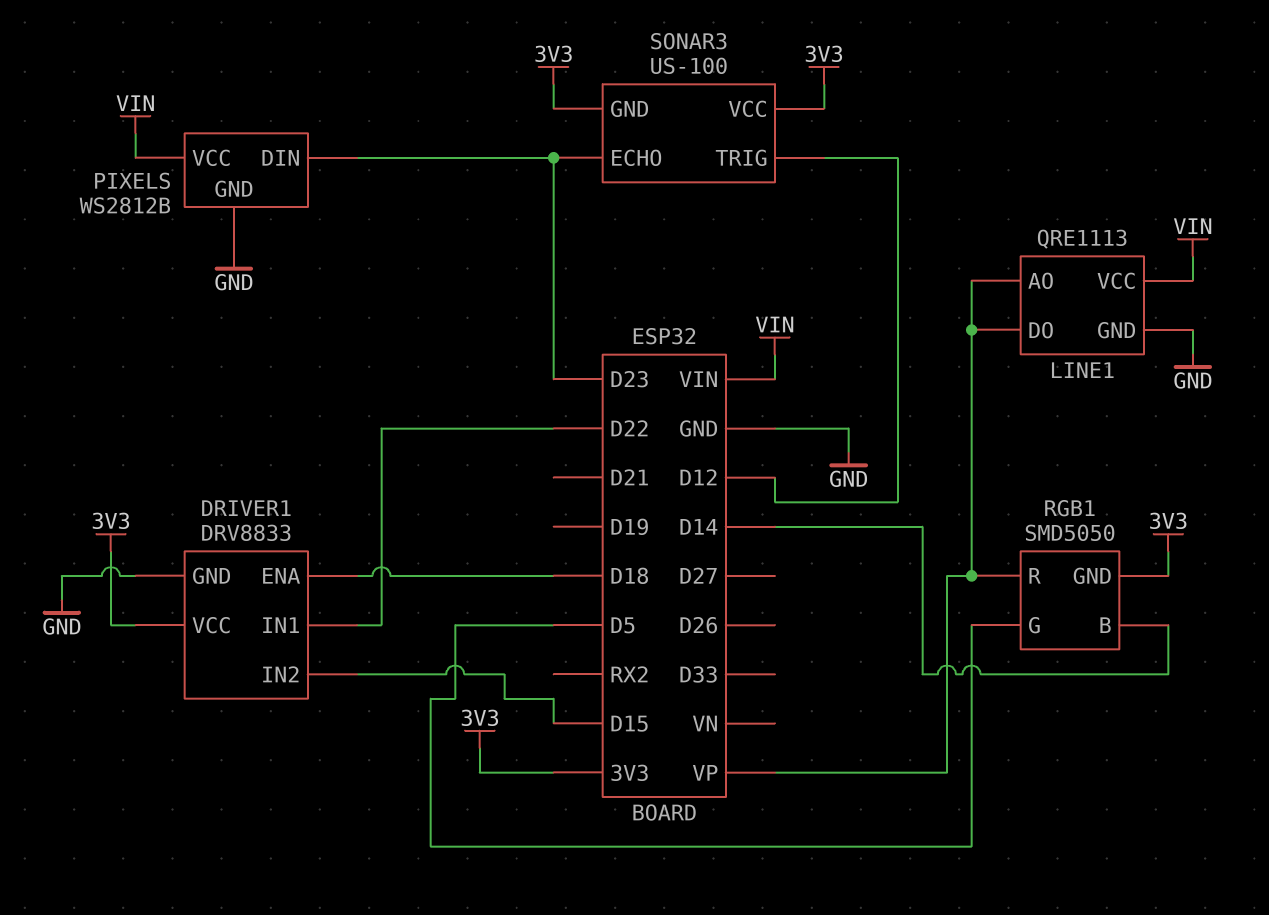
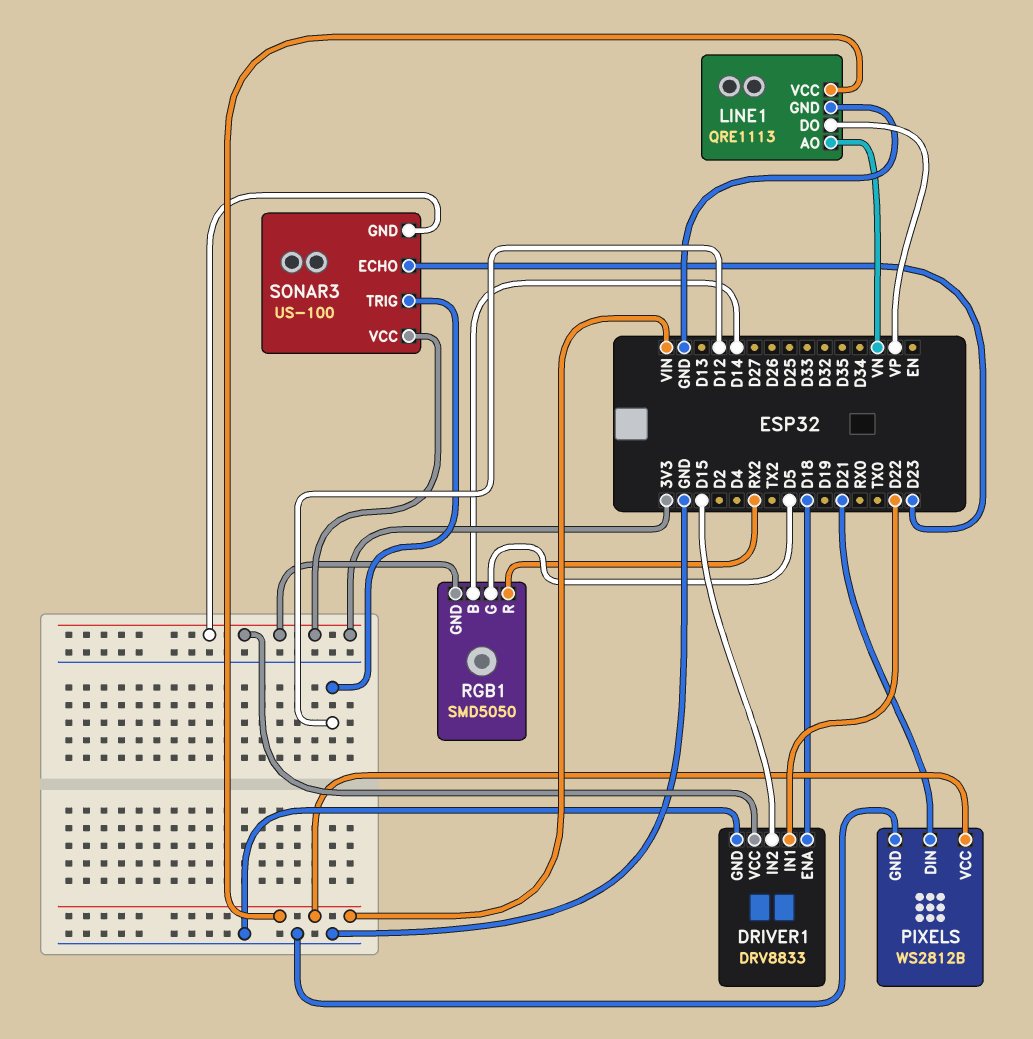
LINE1 pin AO: VP -> VN
PIXELS pin DIN: D23 -> D21
RGB1 pin R: VP -> RX2

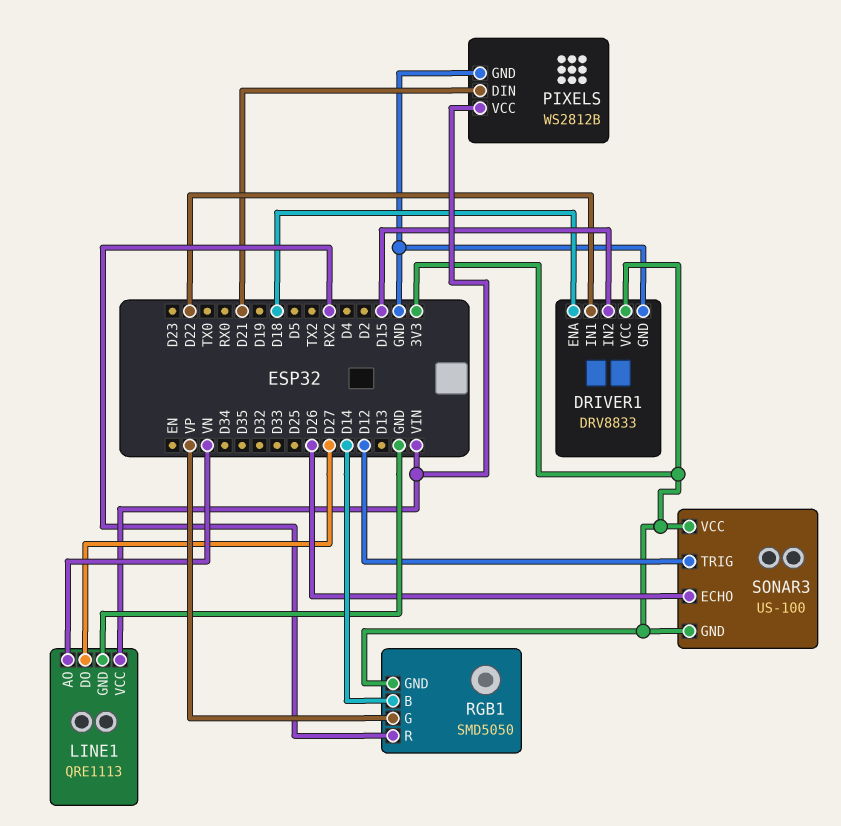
LINE1 pin DO: VP -> D27
RGB1 pin G: D5 -> VP
SONAR3 pin ECHO: D23 -> D26

